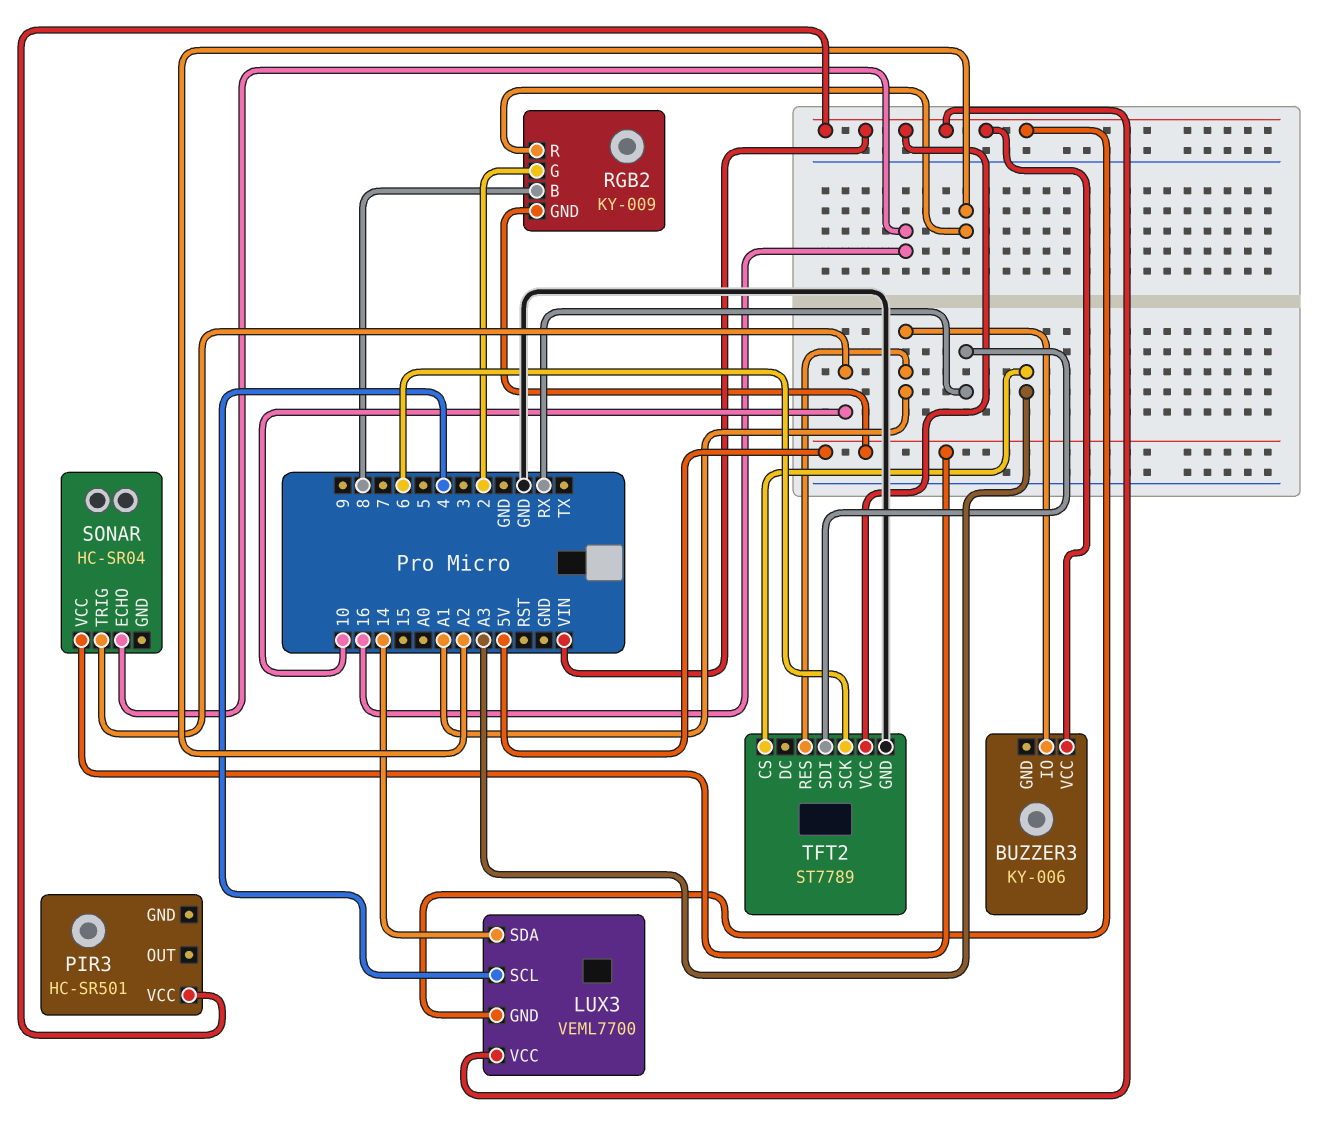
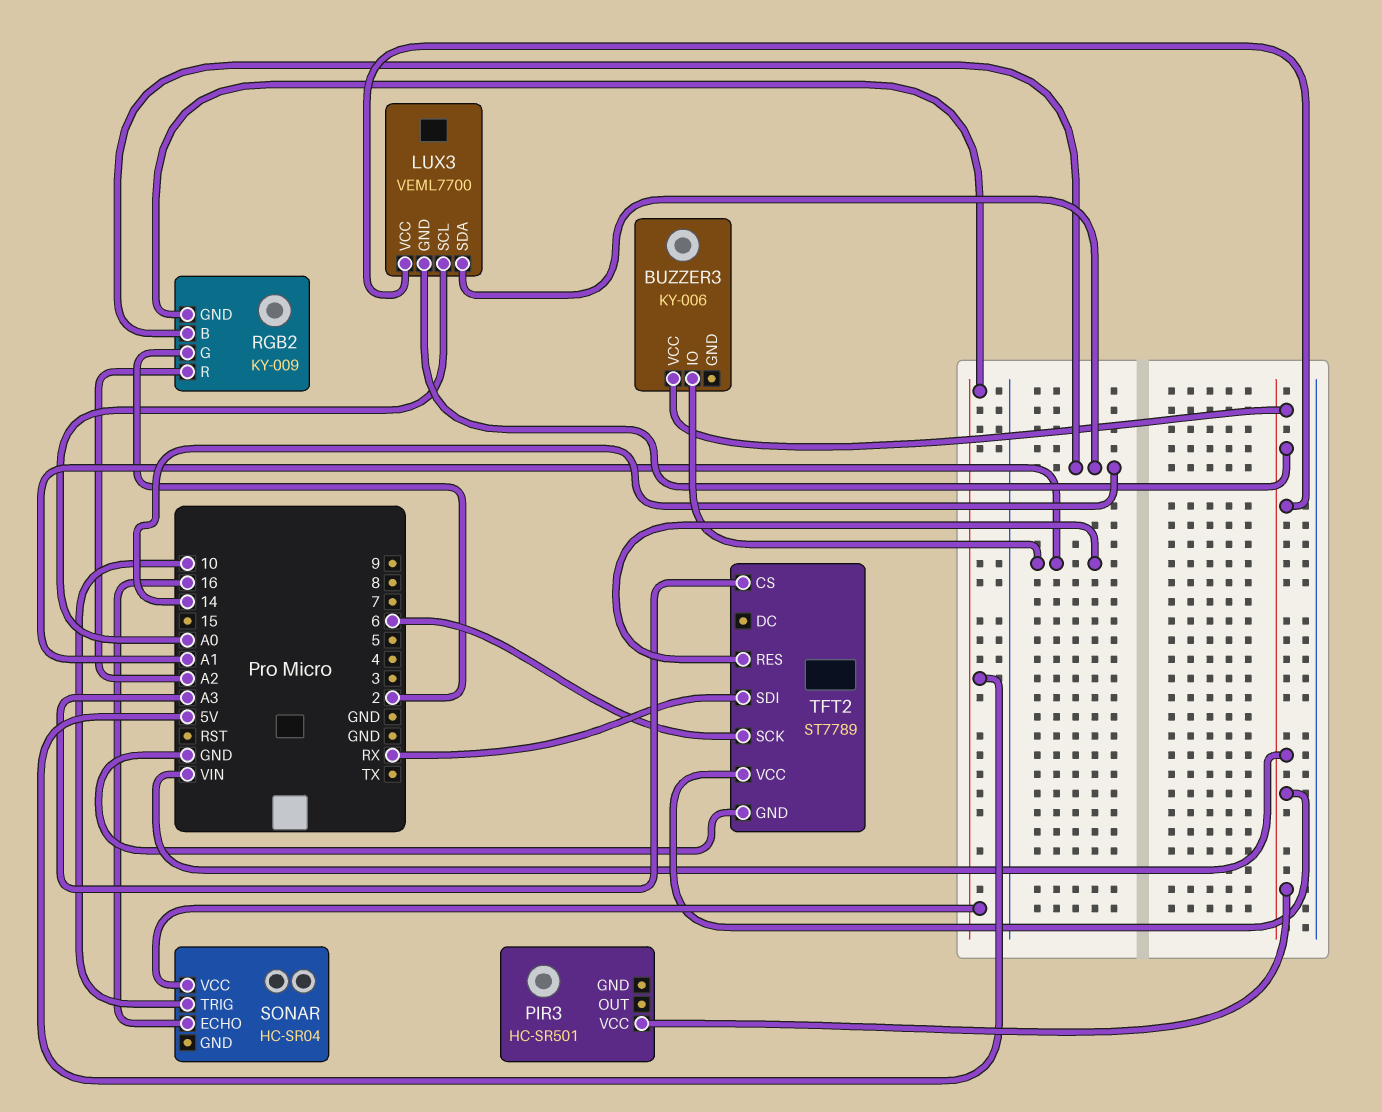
LUX3 pin SCL: 4 -> A0
RGB2 pin B: 8 -> 14

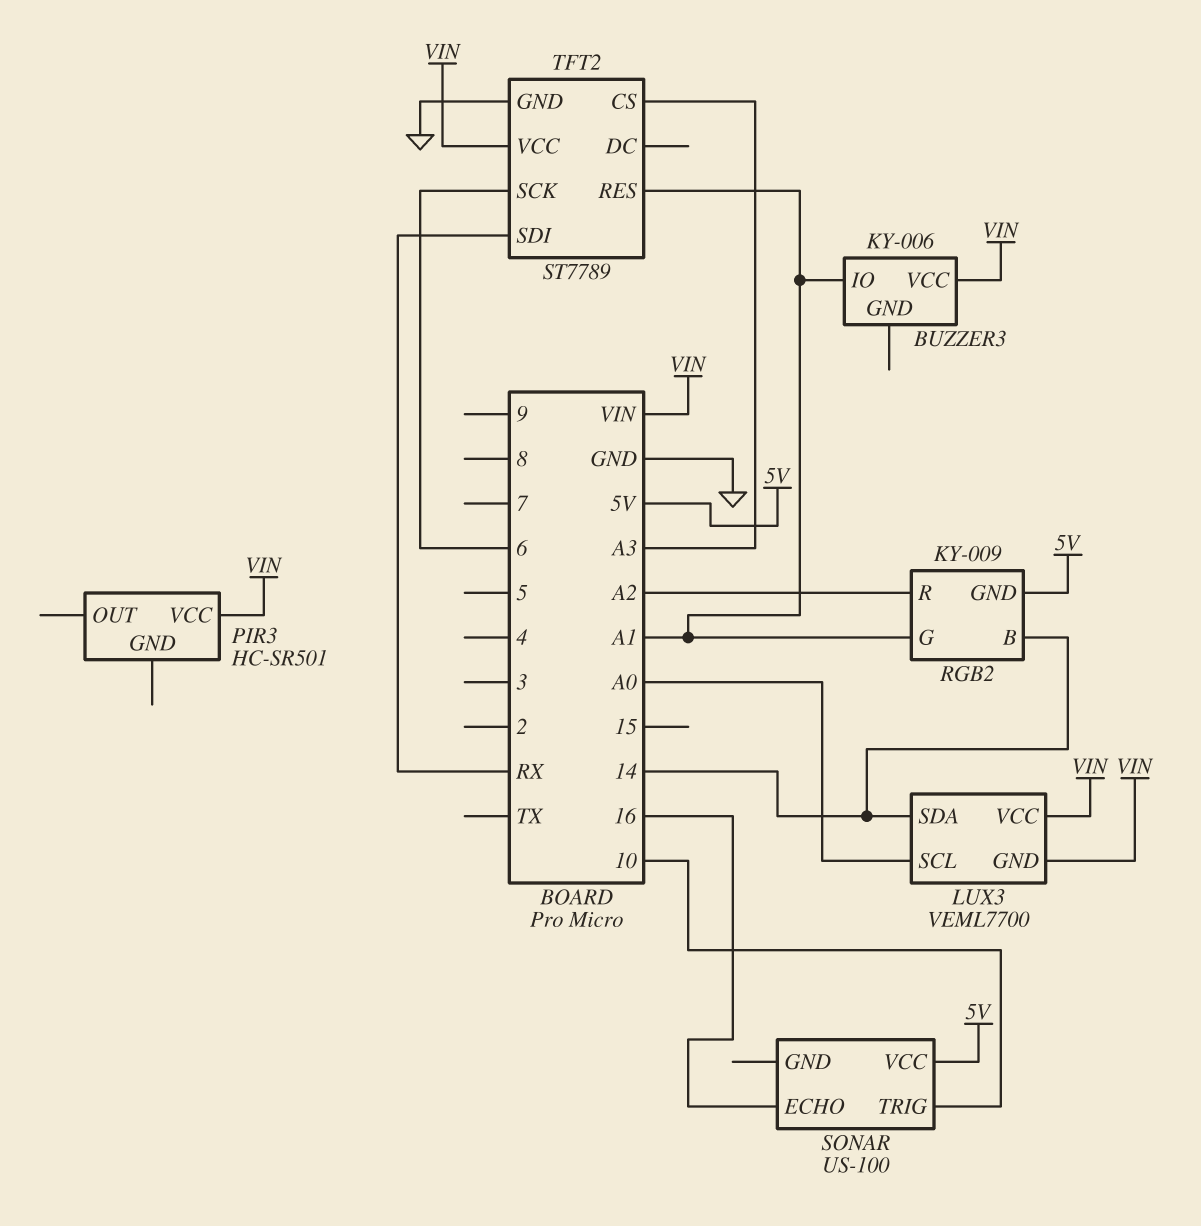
RGB2 pin G: 2 -> A1
SONAR: HC-SR04 -> US-100

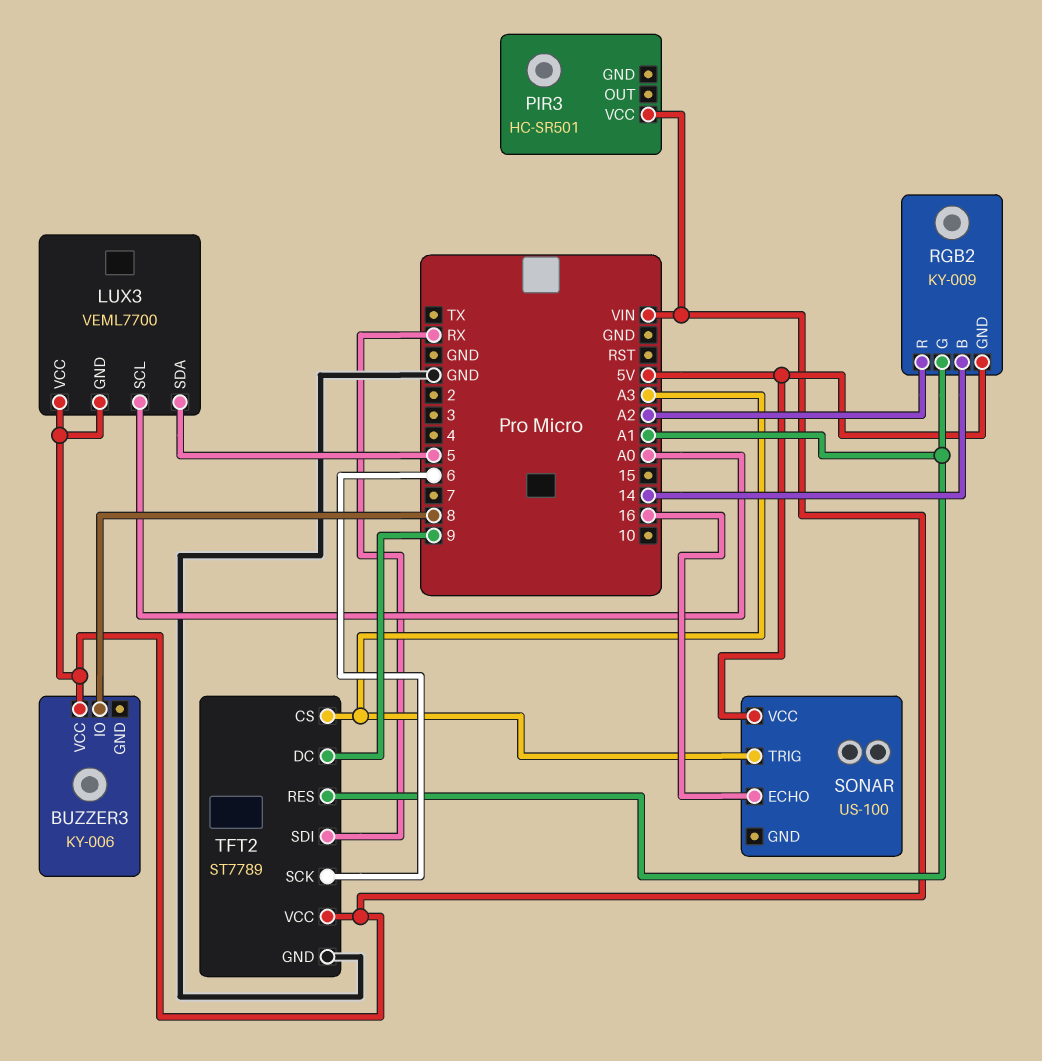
BUZZER3 pin IO: A1 -> 8
LUX3 pin SDA: 14 -> 5
SONAR pin TRIG: 10 -> A3
TFT2 pin DC: none -> 9

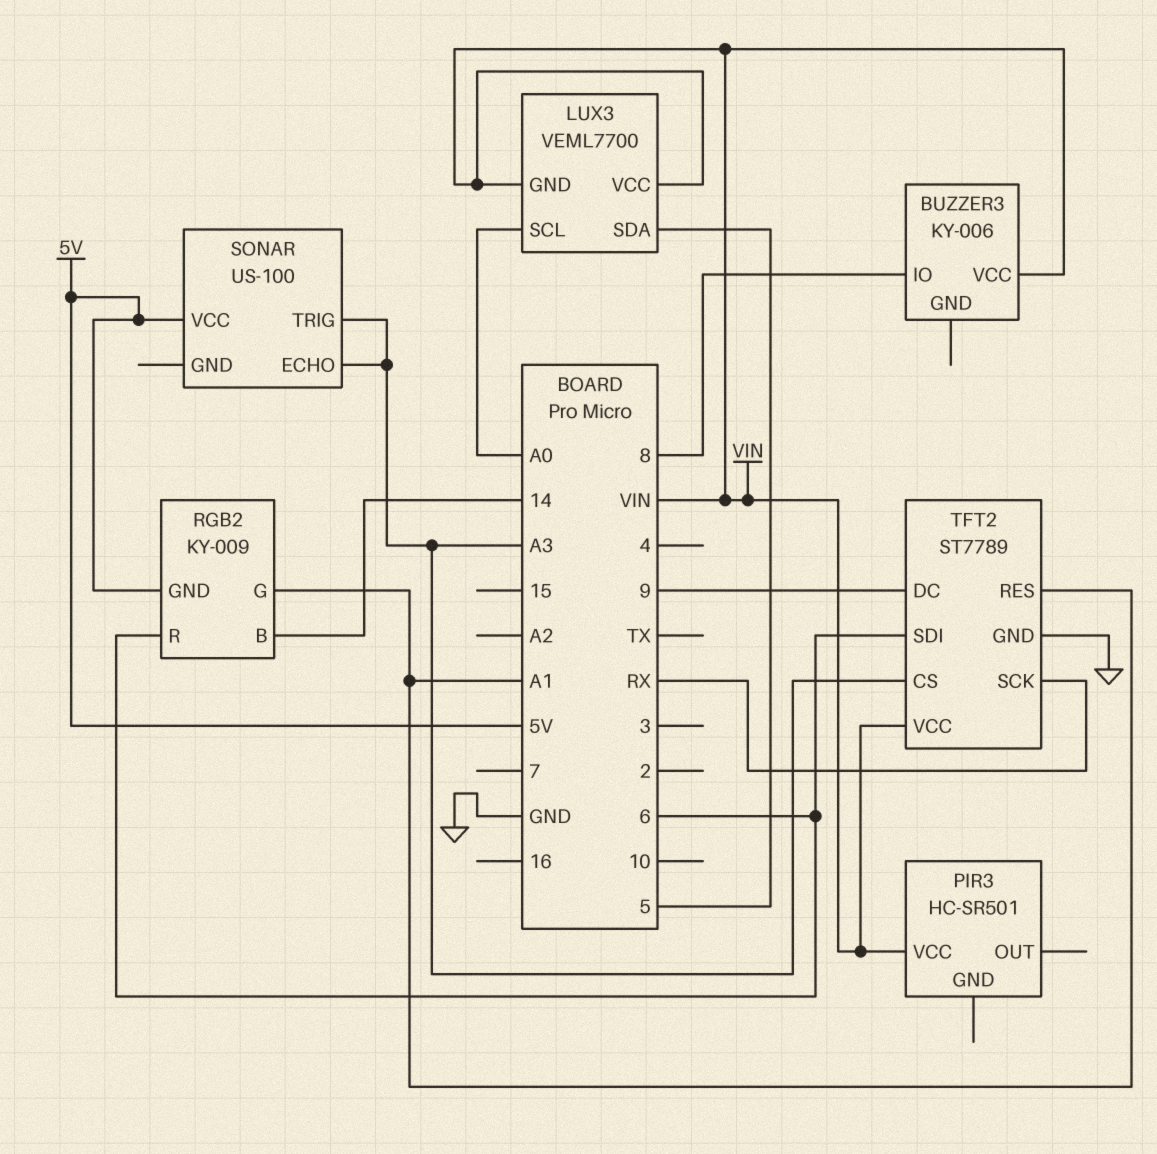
RGB2 pin R: A2 -> 6
SONAR pin ECHO: 16 -> A3
TFT2 pin SCK: 6 -> RX
TFT2 pin SDI: RX -> 6

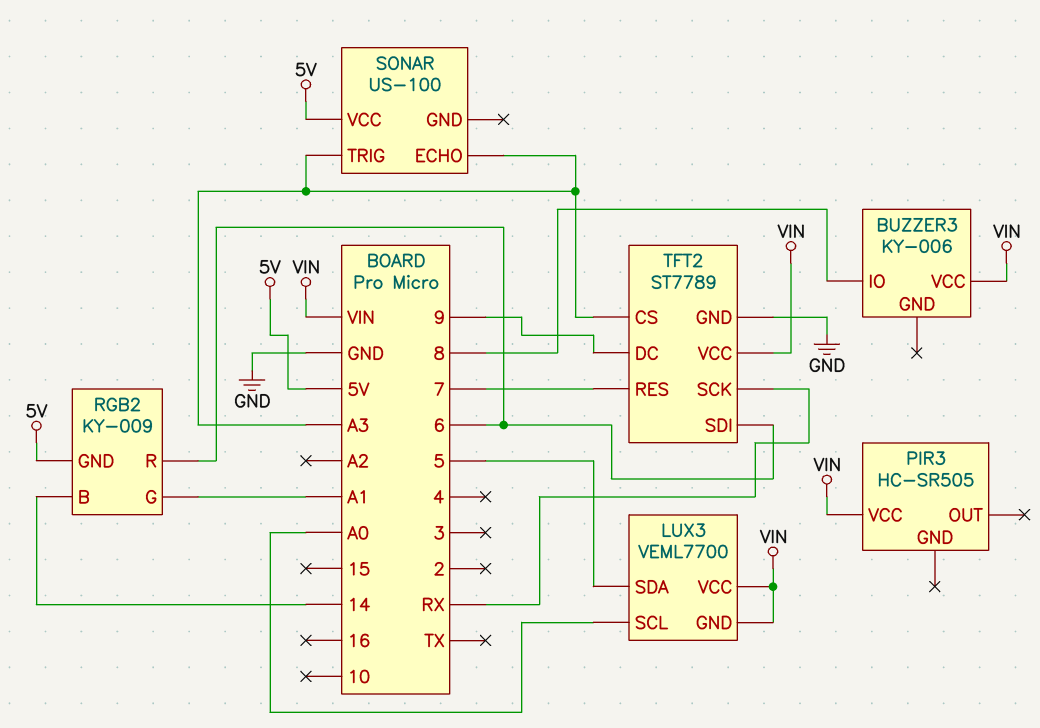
PIR3: HC-SR501 -> HC-SR505
TFT2 pin RES: A1 -> 7

